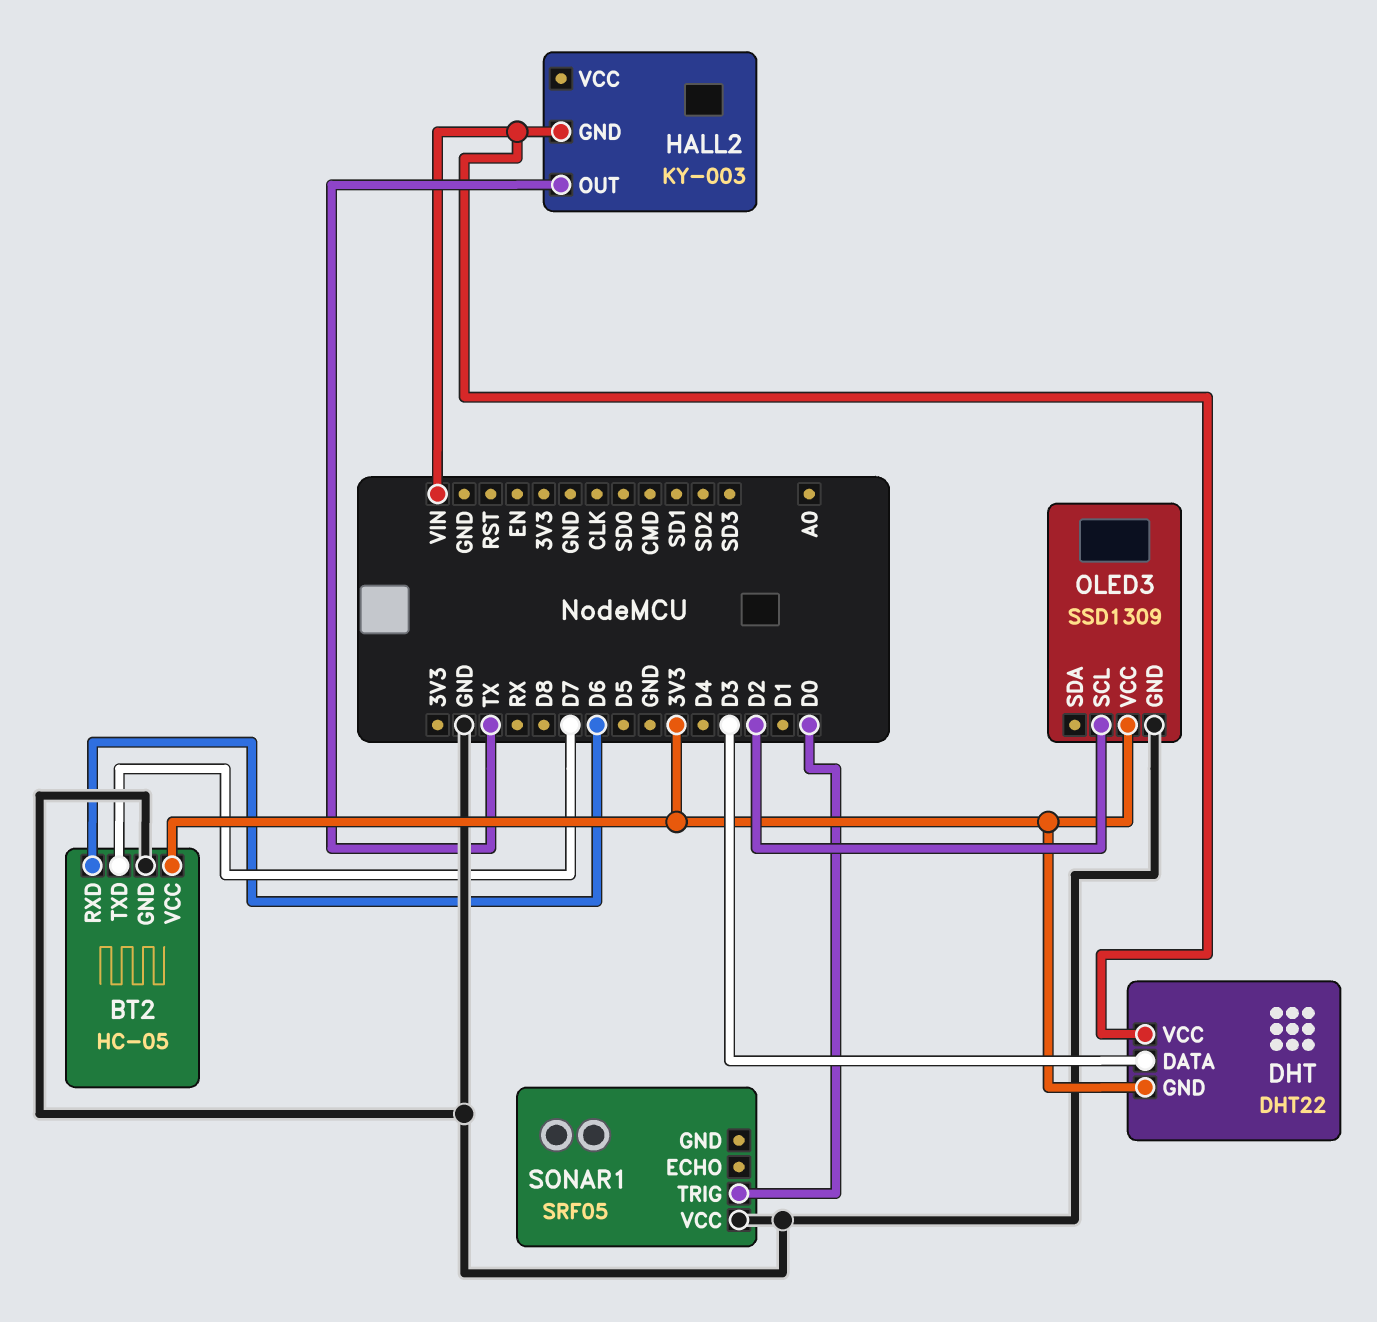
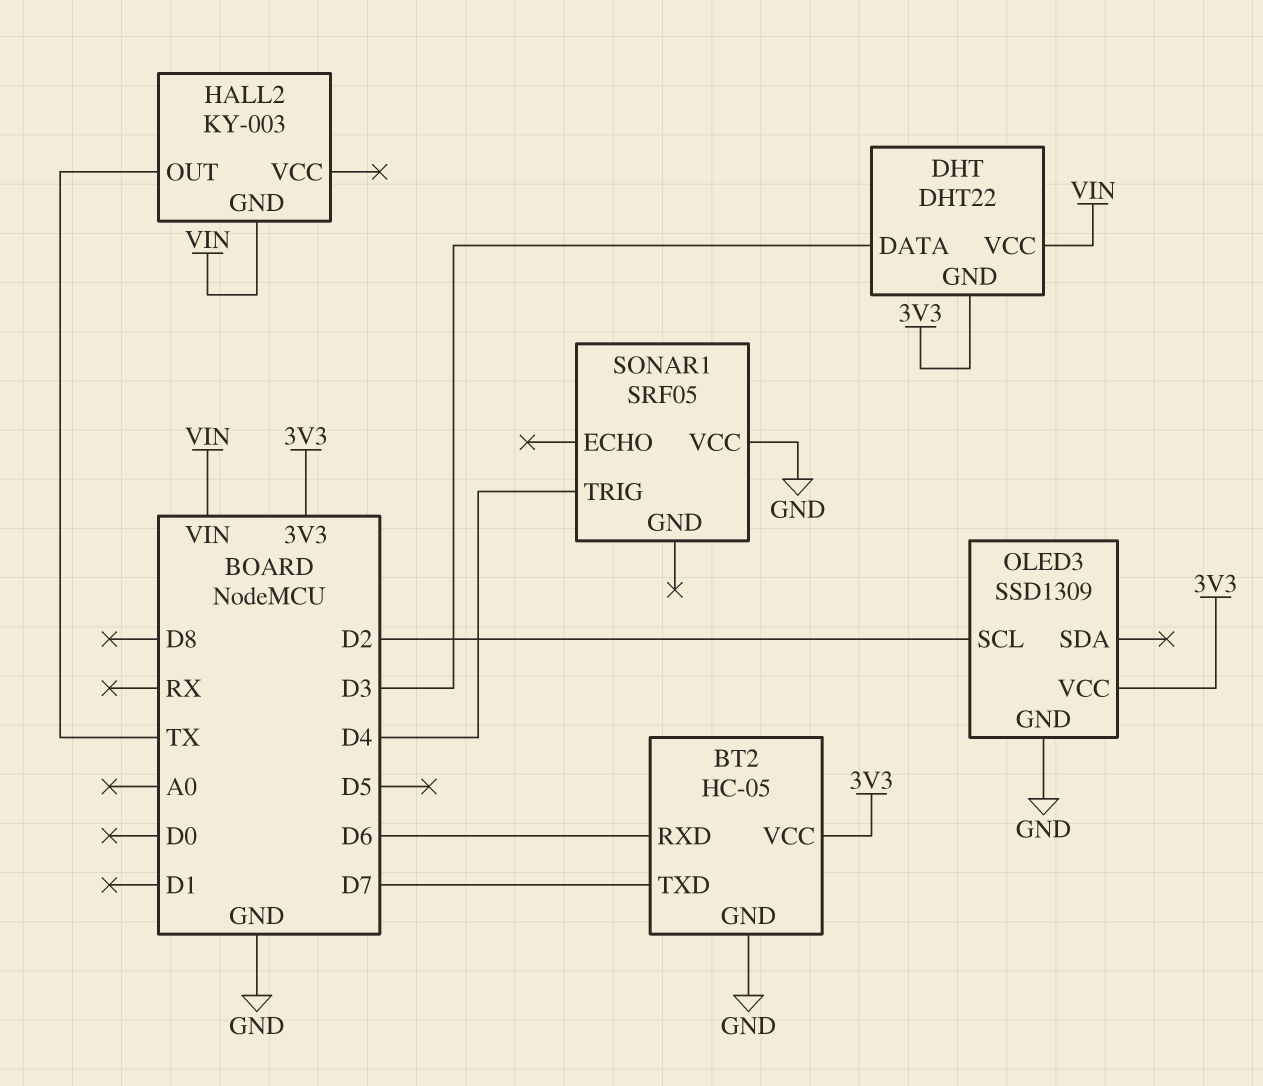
SONAR1 pin TRIG: D0 -> D4

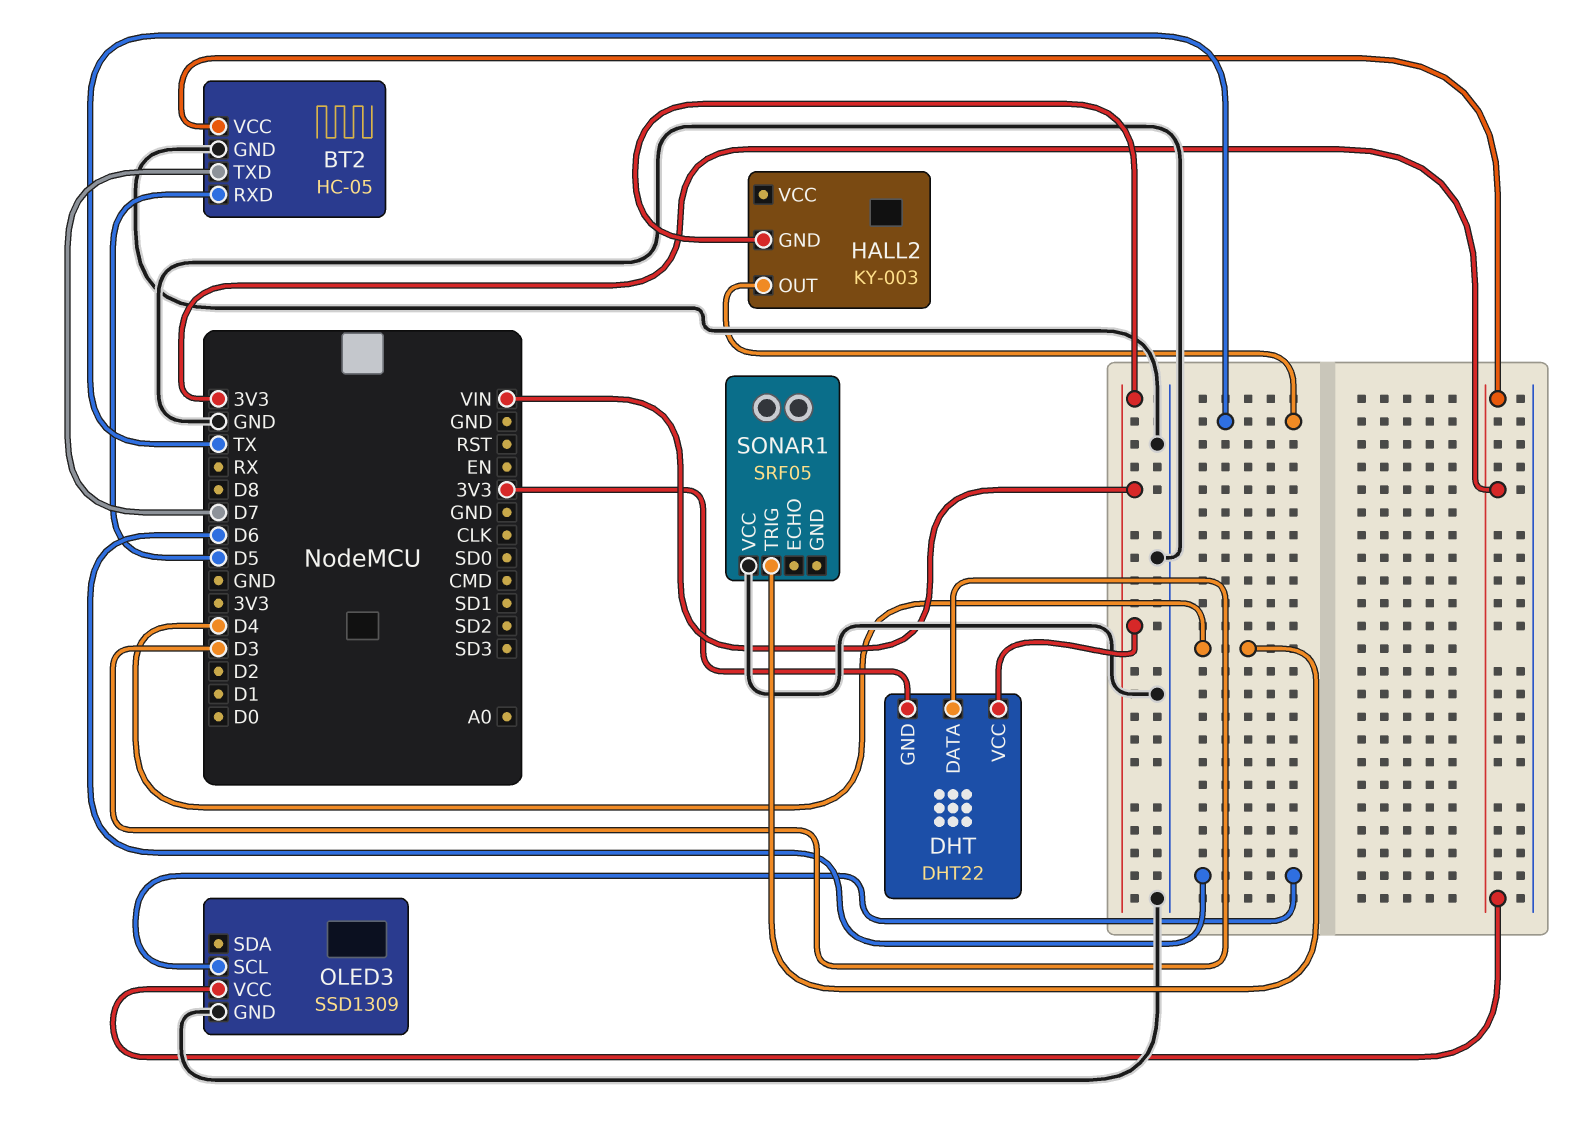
BT2 pin RXD: D6 -> D5
OLED3 pin SCL: D2 -> D6

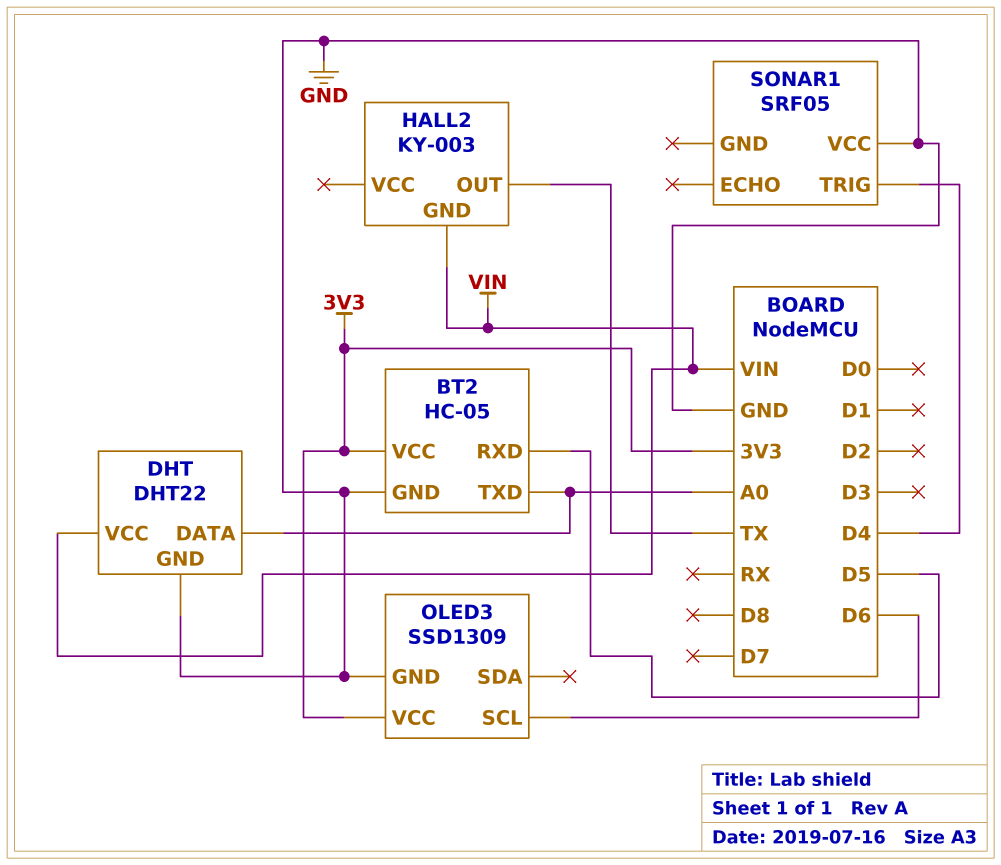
BT2 pin TXD: D7 -> A0
DHT pin DATA: D3 -> A0
DHT pin GND: 3V3 -> GND

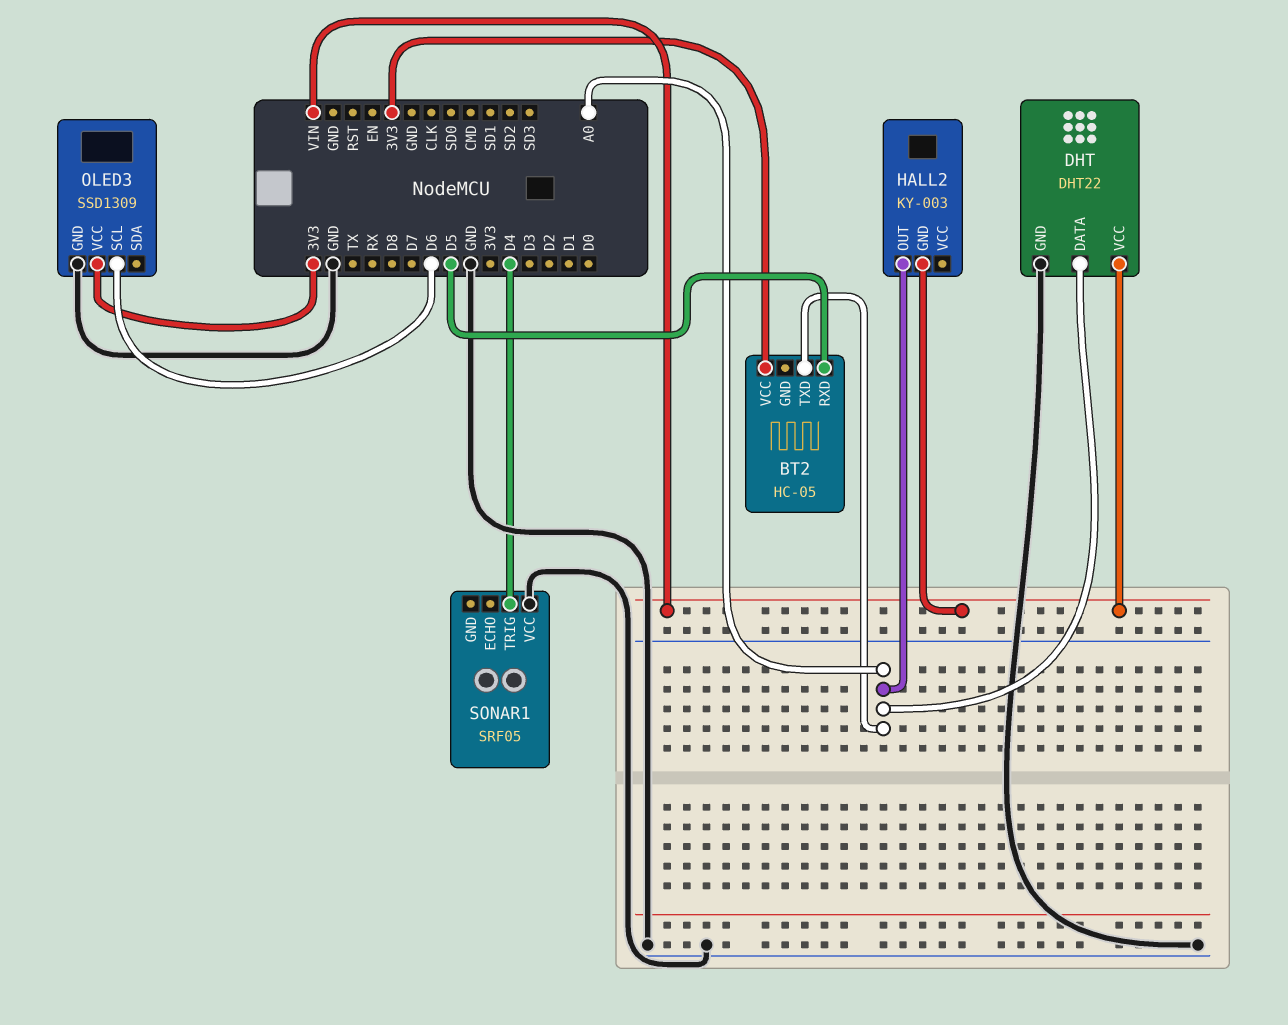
BT2 pin GND: GND -> none
HALL2 pin OUT: TX -> A0

